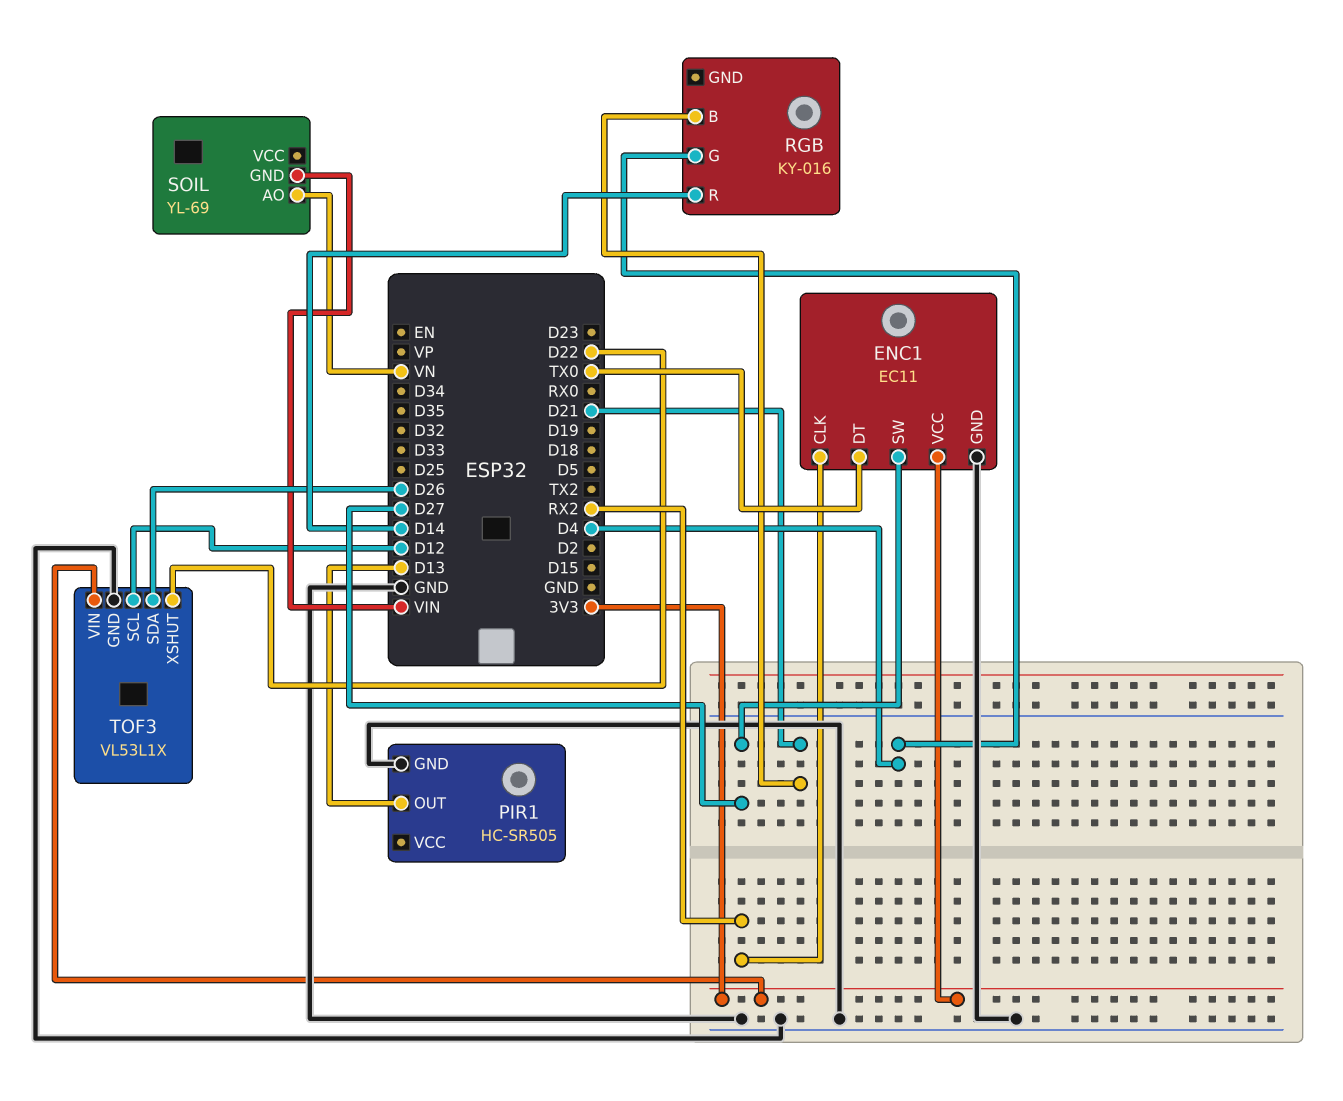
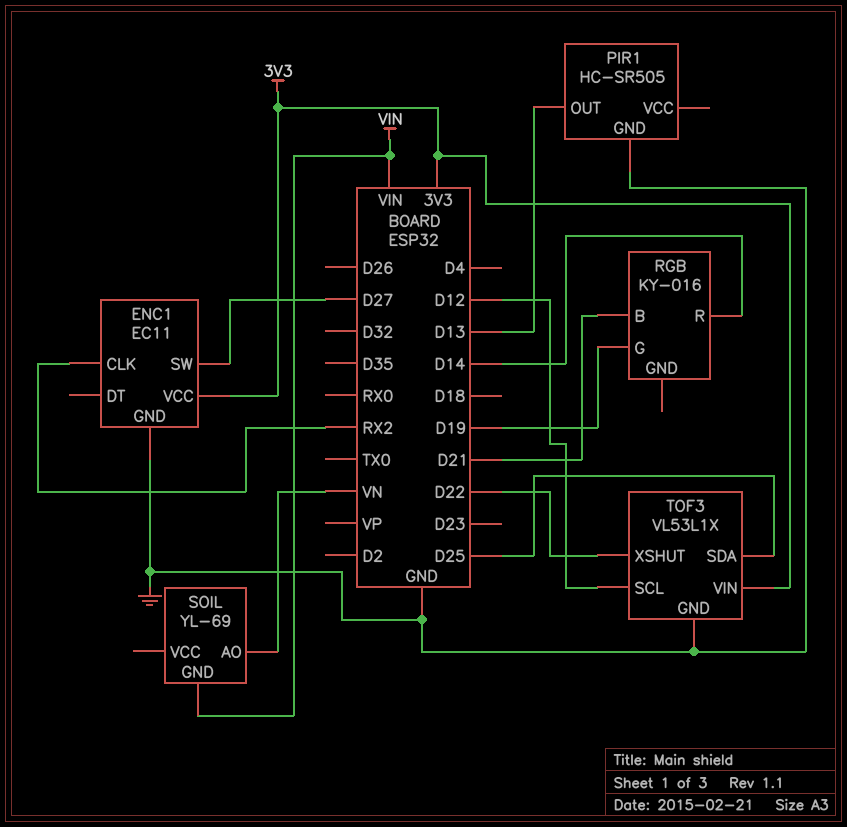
ENC1 pin DT: TX0 -> none
RGB pin G: D4 -> D19
TOF3 pin SDA: D26 -> D25

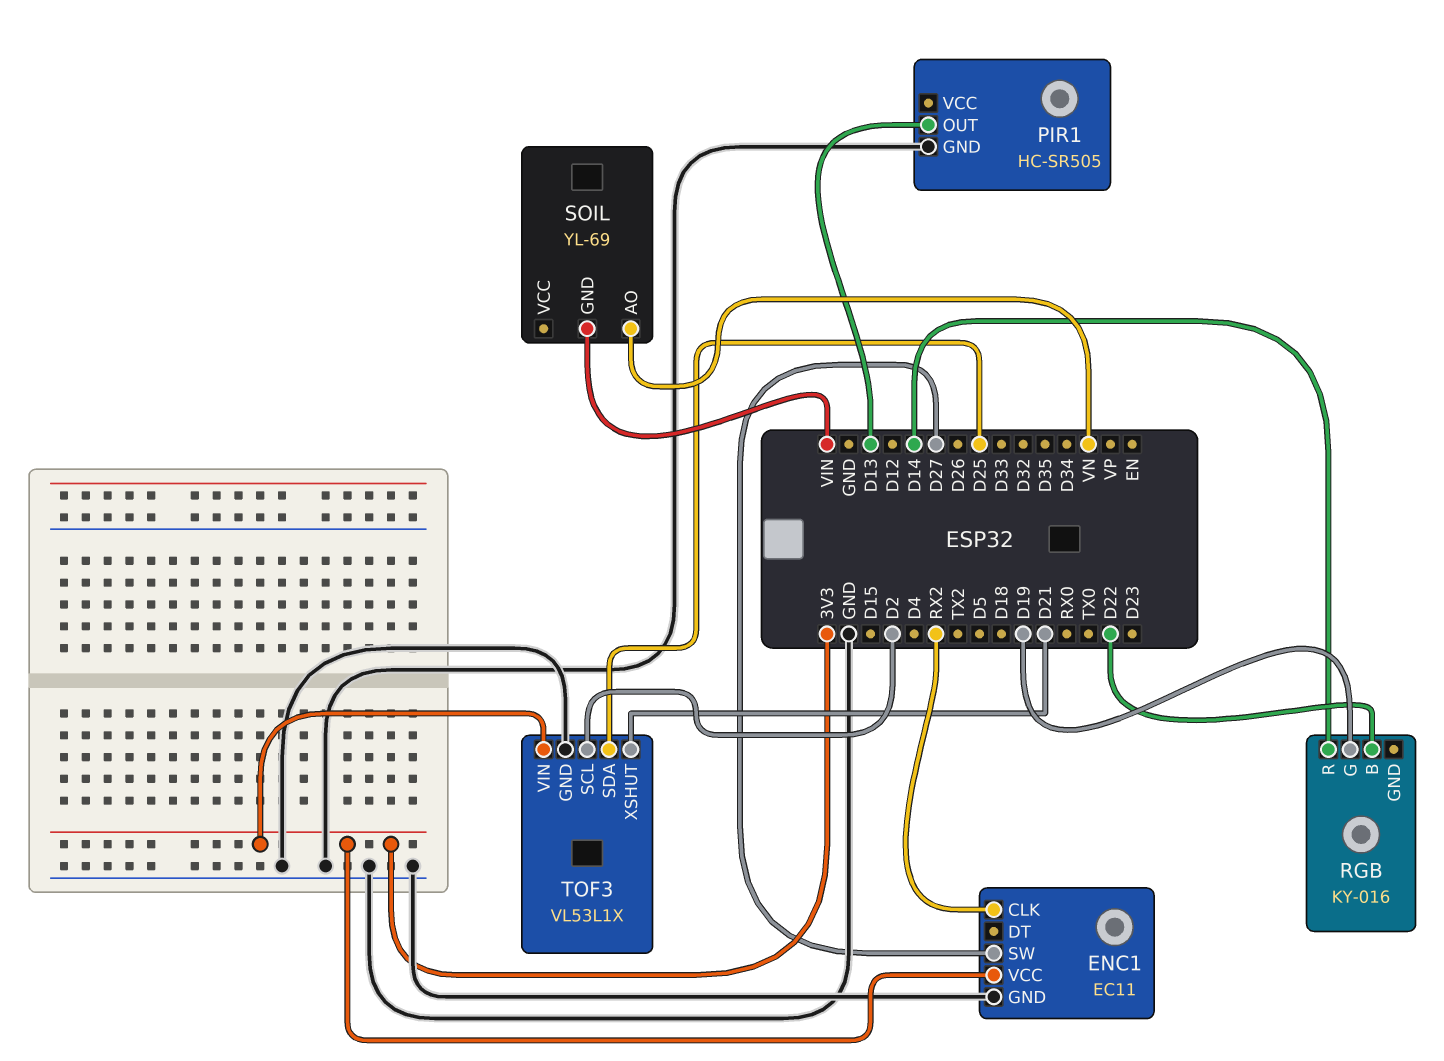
RGB pin B: D21 -> D22
TOF3 pin SCL: D12 -> D2
TOF3 pin XSHUT: D22 -> D21

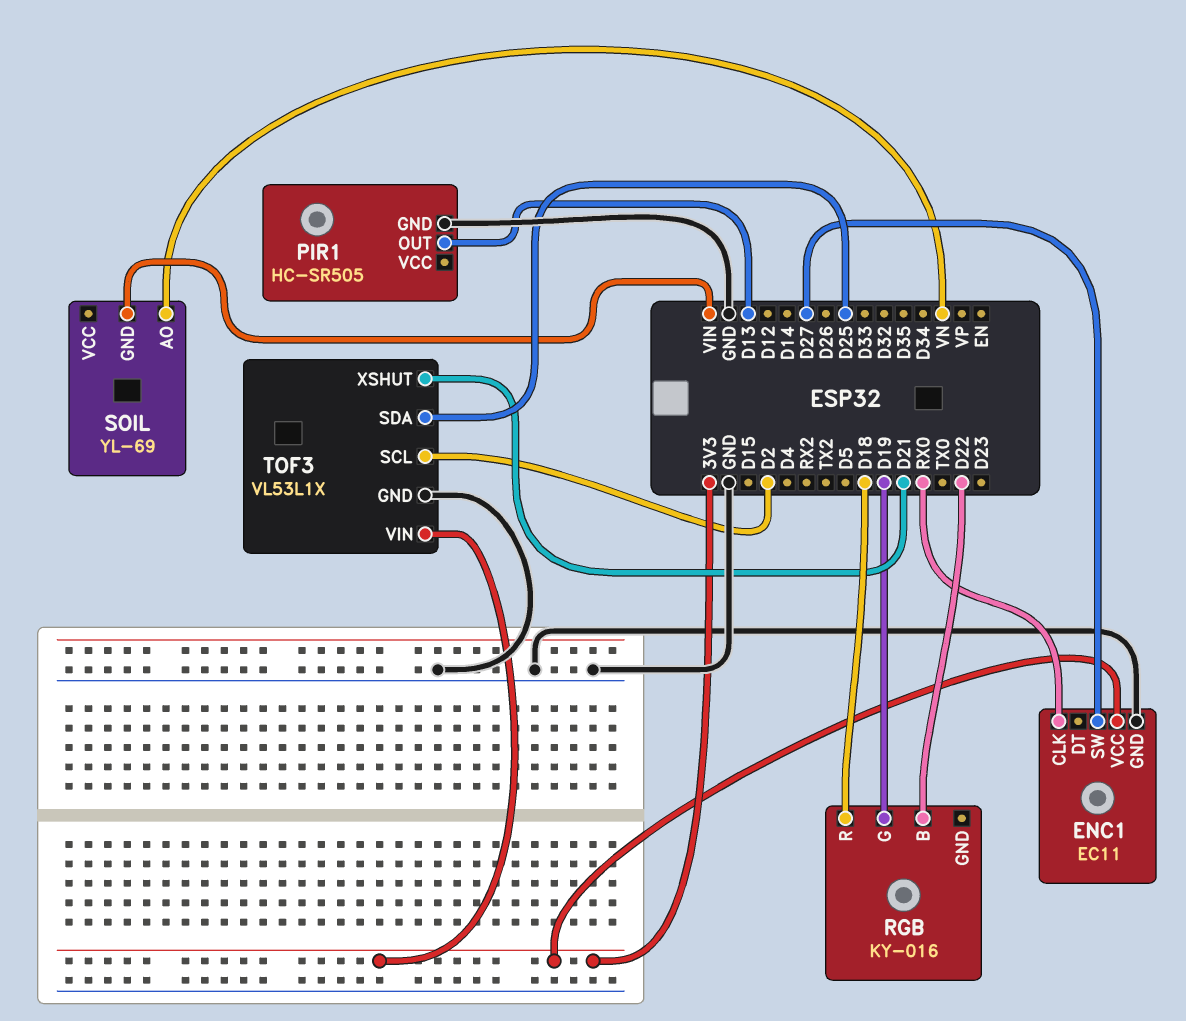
ENC1 pin CLK: RX2 -> RX0
RGB pin R: D14 -> D18

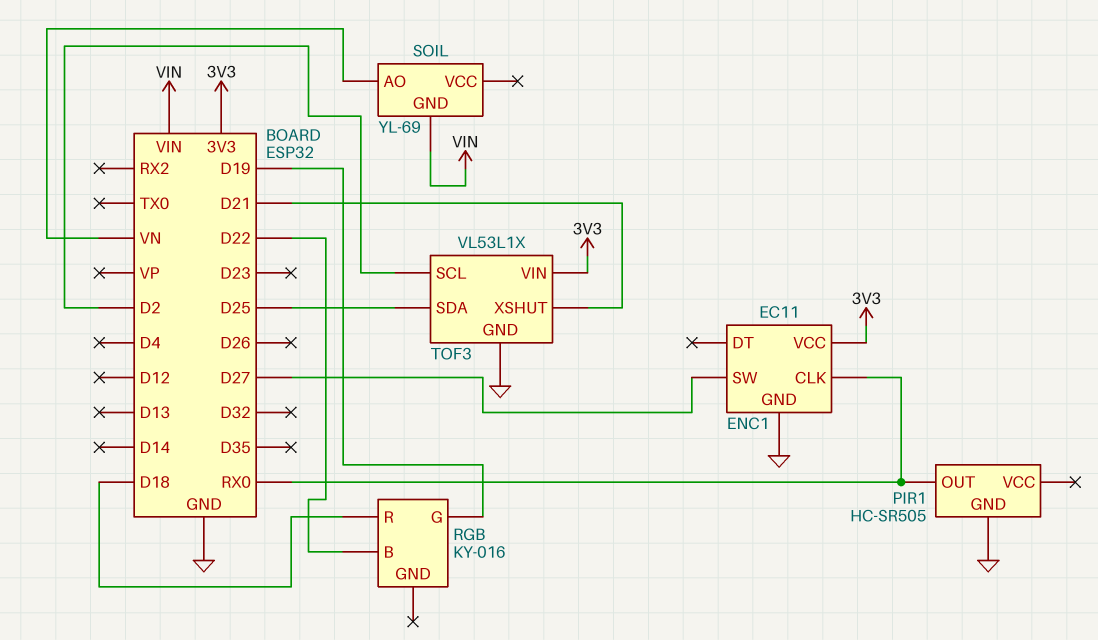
PIR1 pin OUT: D13 -> RX0

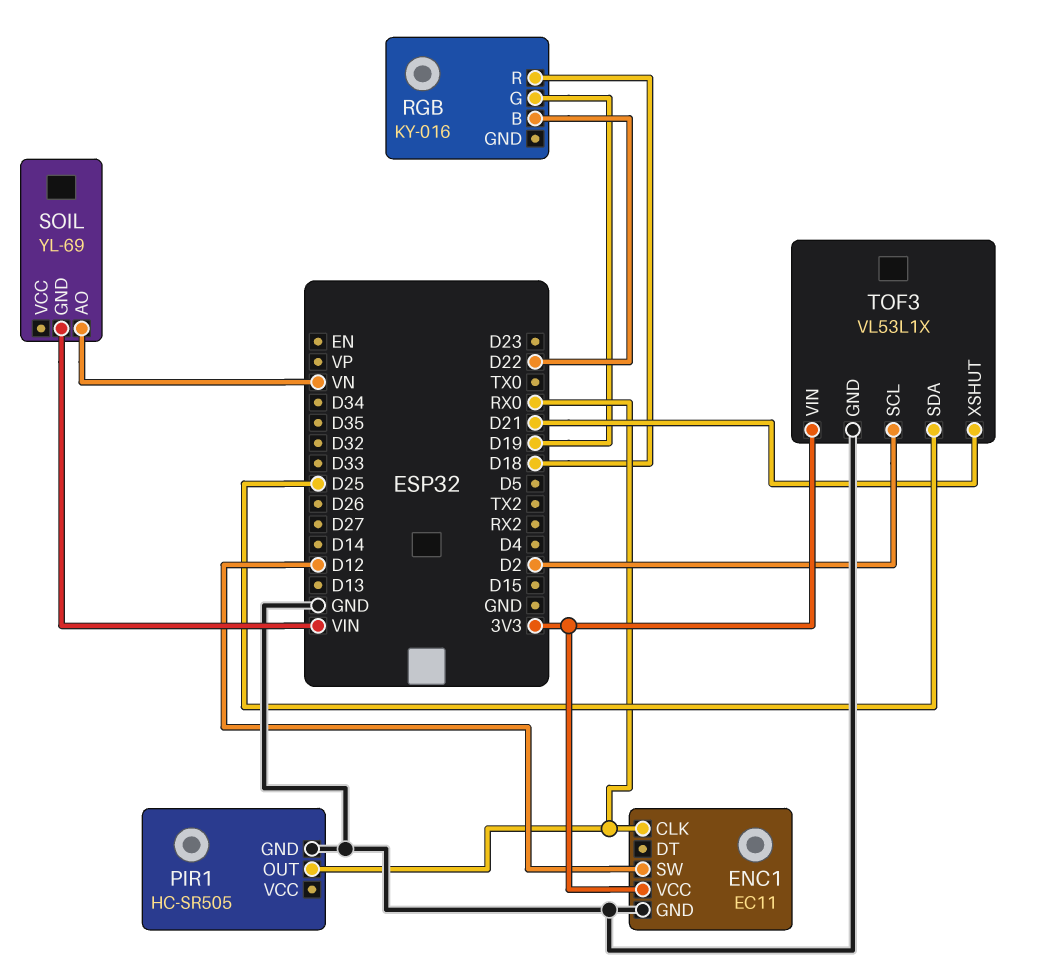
ENC1 pin SW: D27 -> D12

